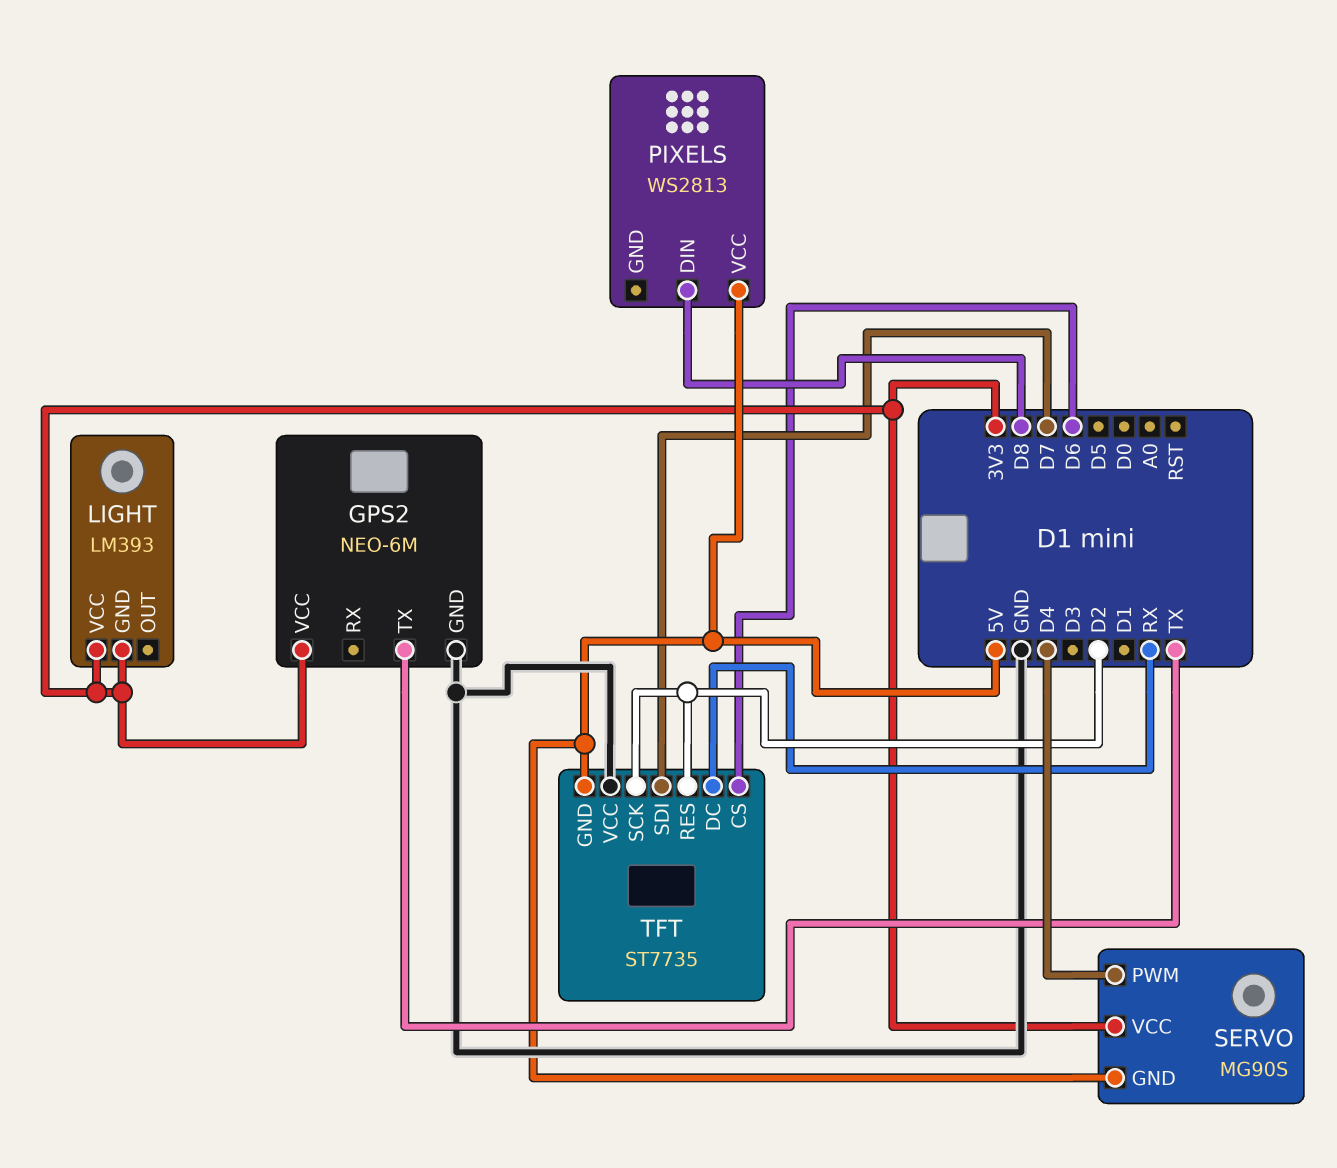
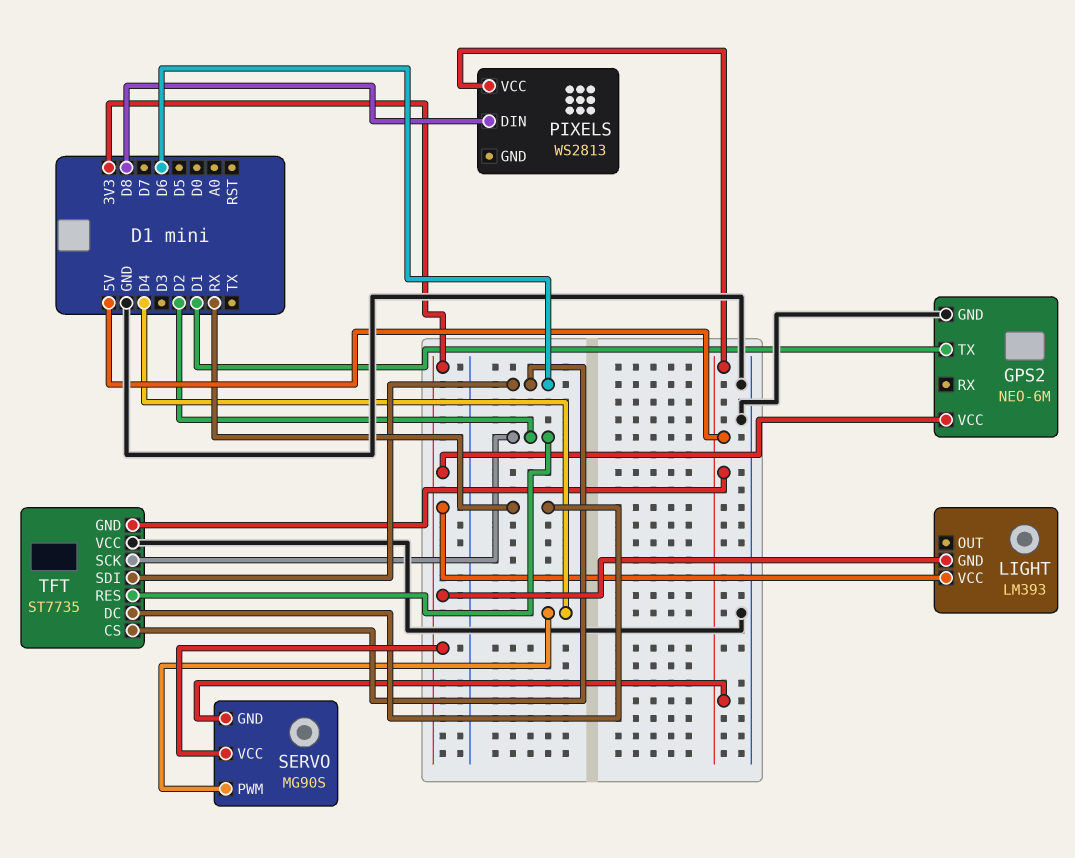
GPS2 pin TX: TX -> D1
TFT pin SDI: D7 -> D6

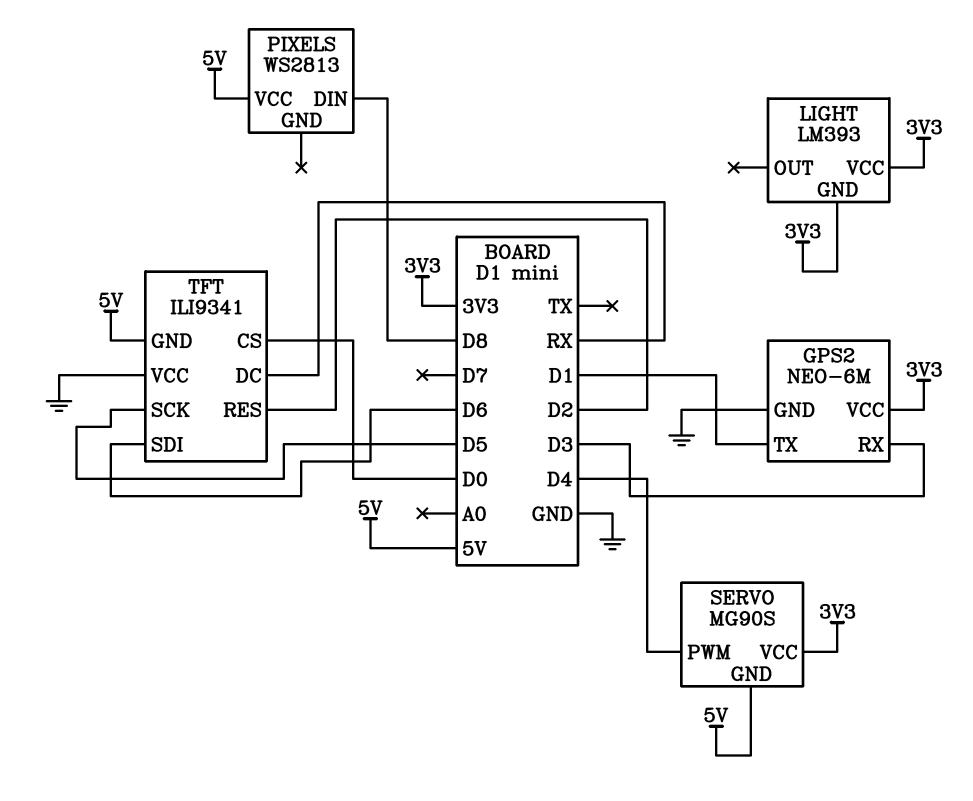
GPS2 pin RX: none -> D3
TFT: ST7735 -> ILI9341
TFT pin CS: D6 -> D0
TFT pin SCK: D2 -> D5

